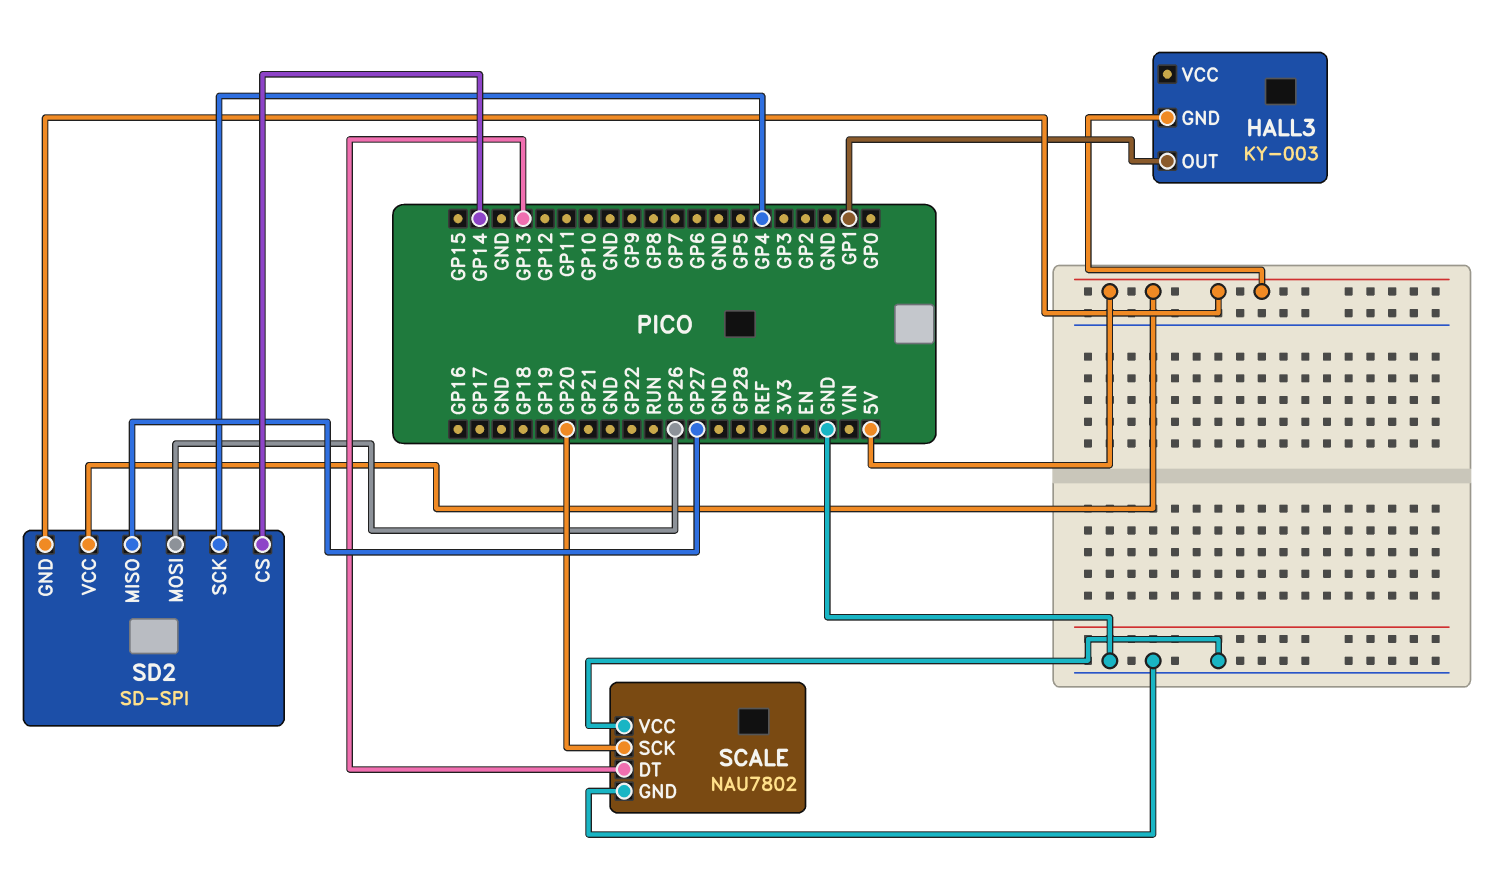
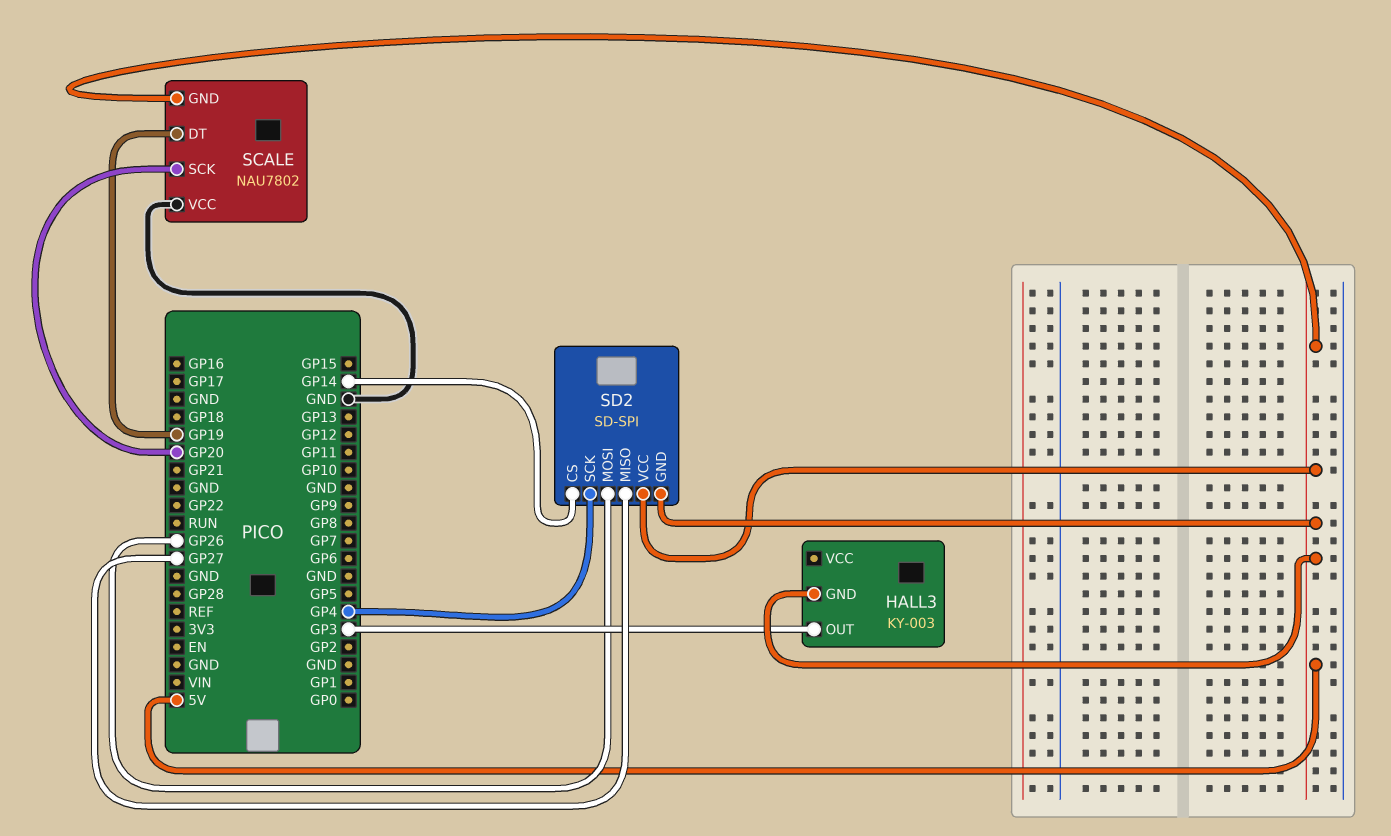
HALL3 pin OUT: GP1 -> GP3
SCALE pin DT: GP13 -> GP19
SCALE pin GND: GND -> 5V

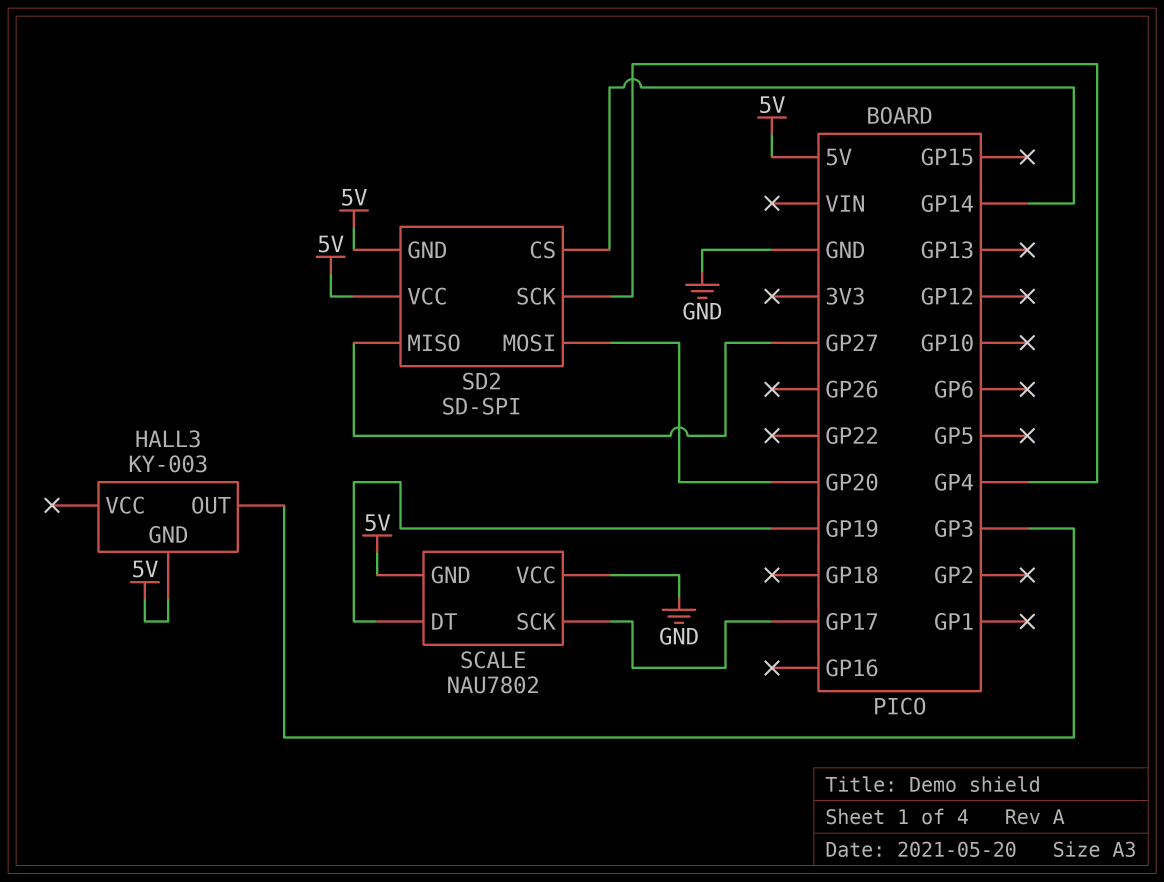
SCALE pin SCK: GP20 -> GP17
SD2 pin MOSI: GP26 -> GP20

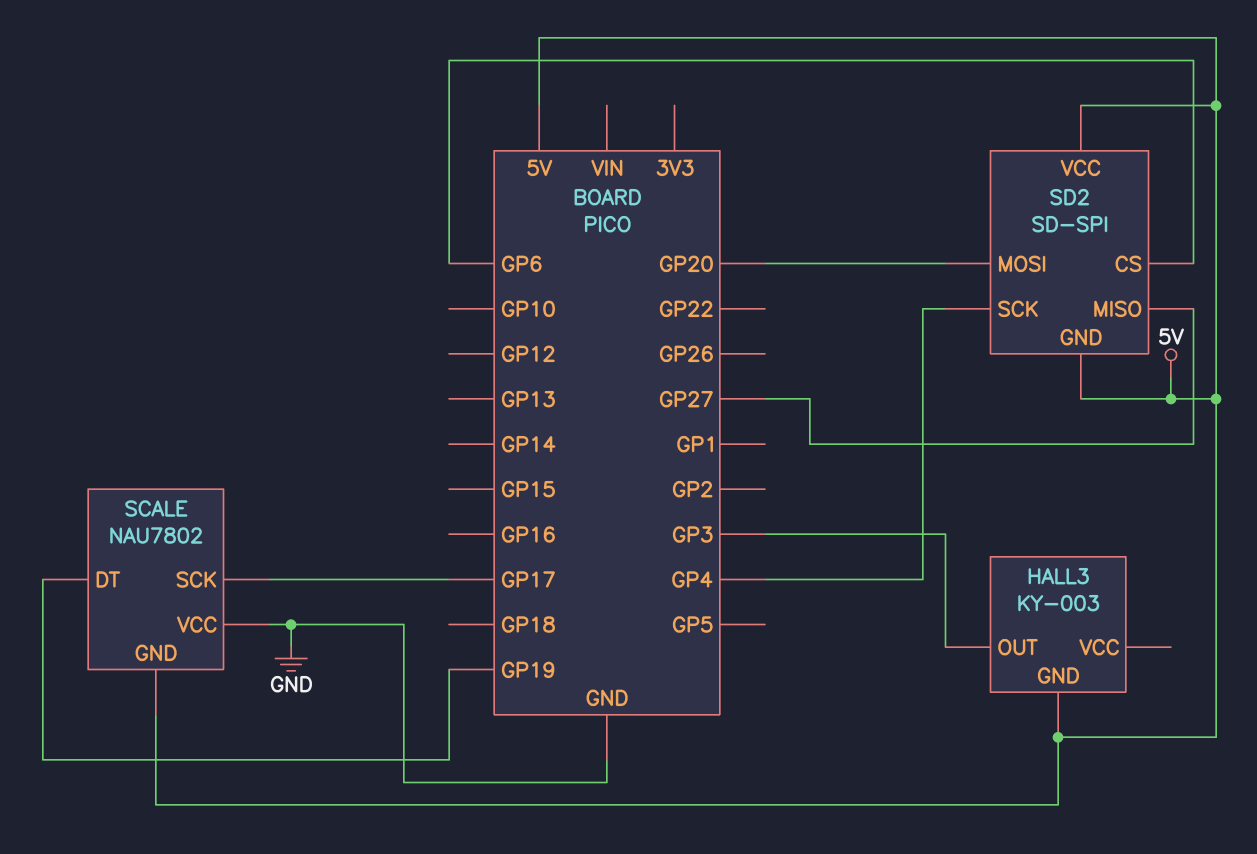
SD2 pin CS: GP14 -> GP6

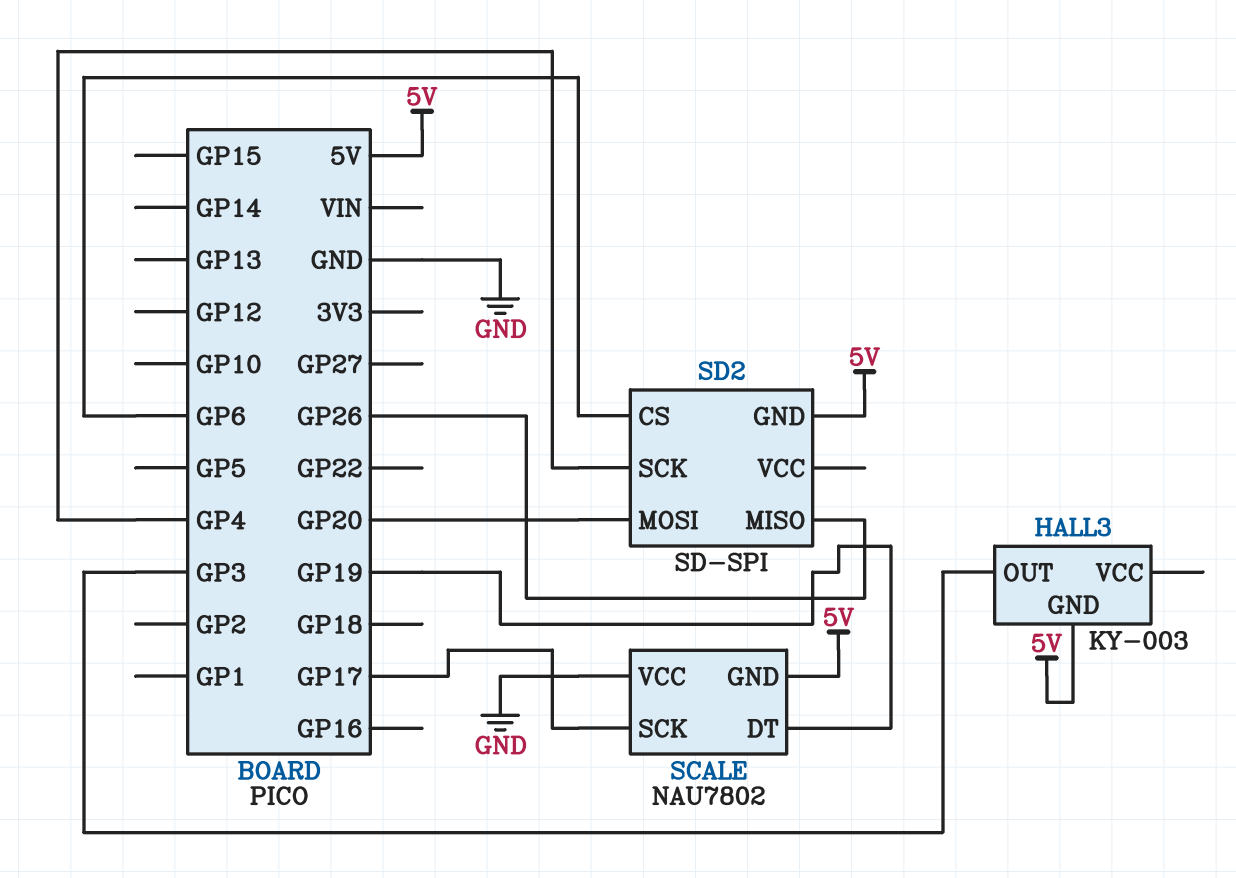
SD2 pin MISO: GP27 -> GP26
SD2 pin VCC: 5V -> none

